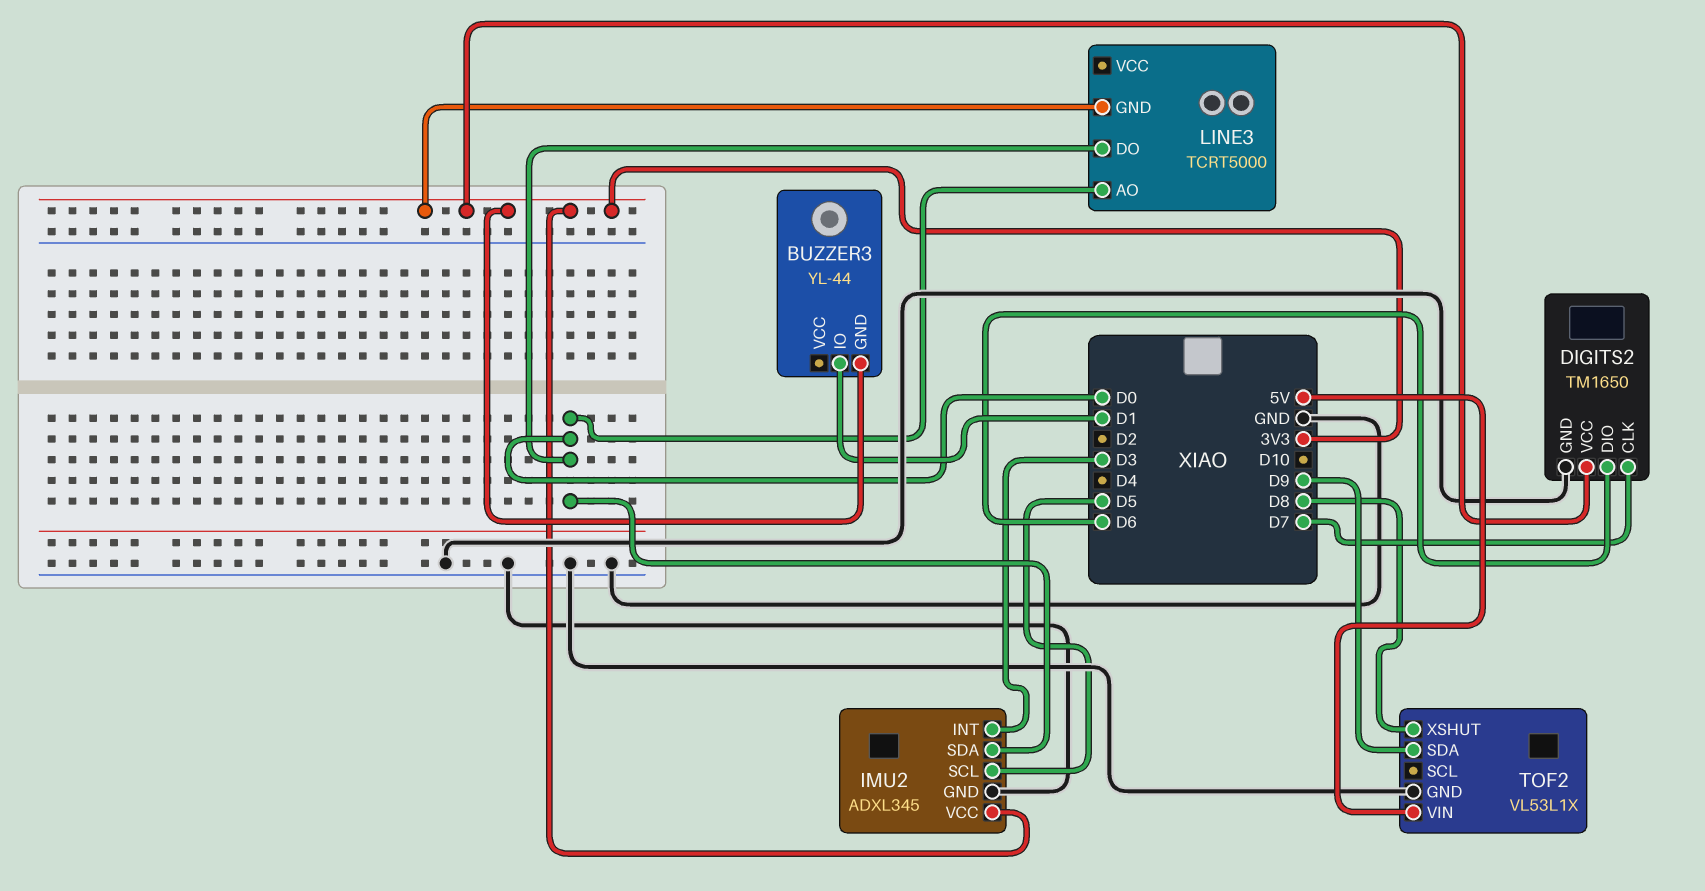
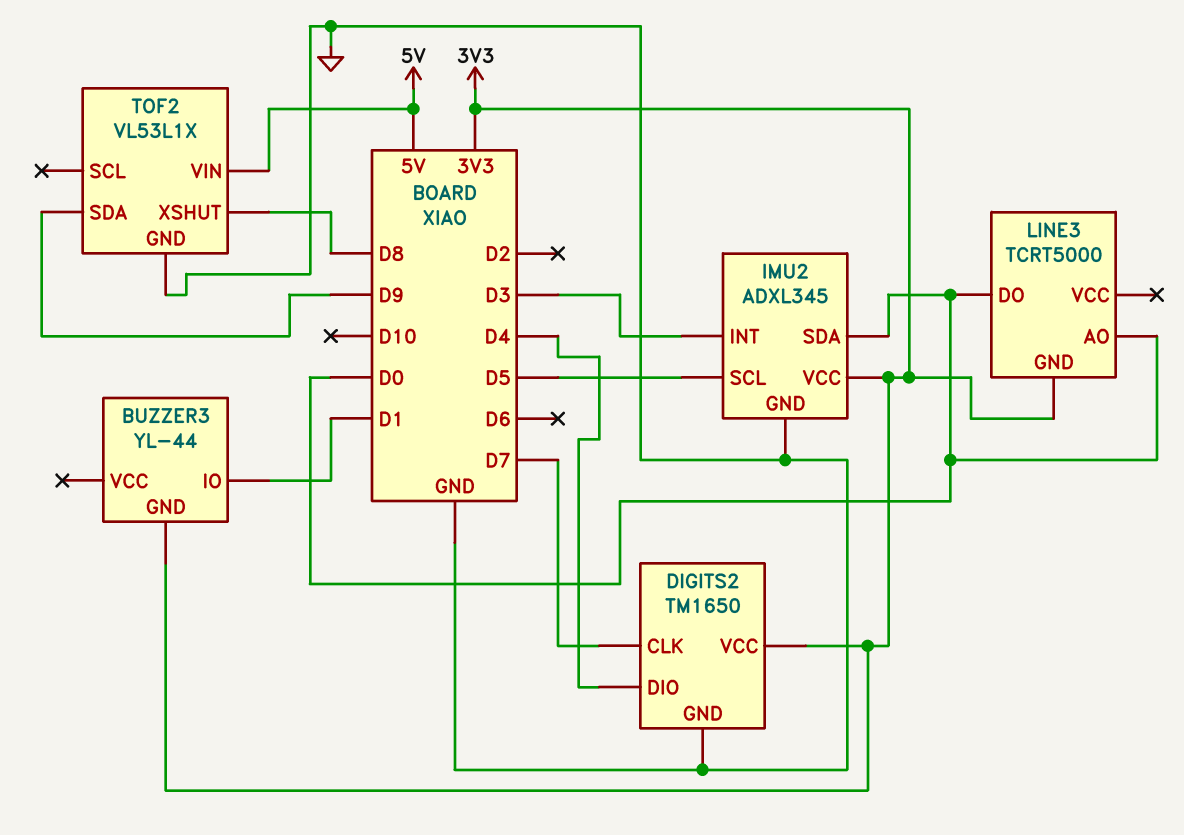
DIGITS2 pin DIO: D6 -> D4

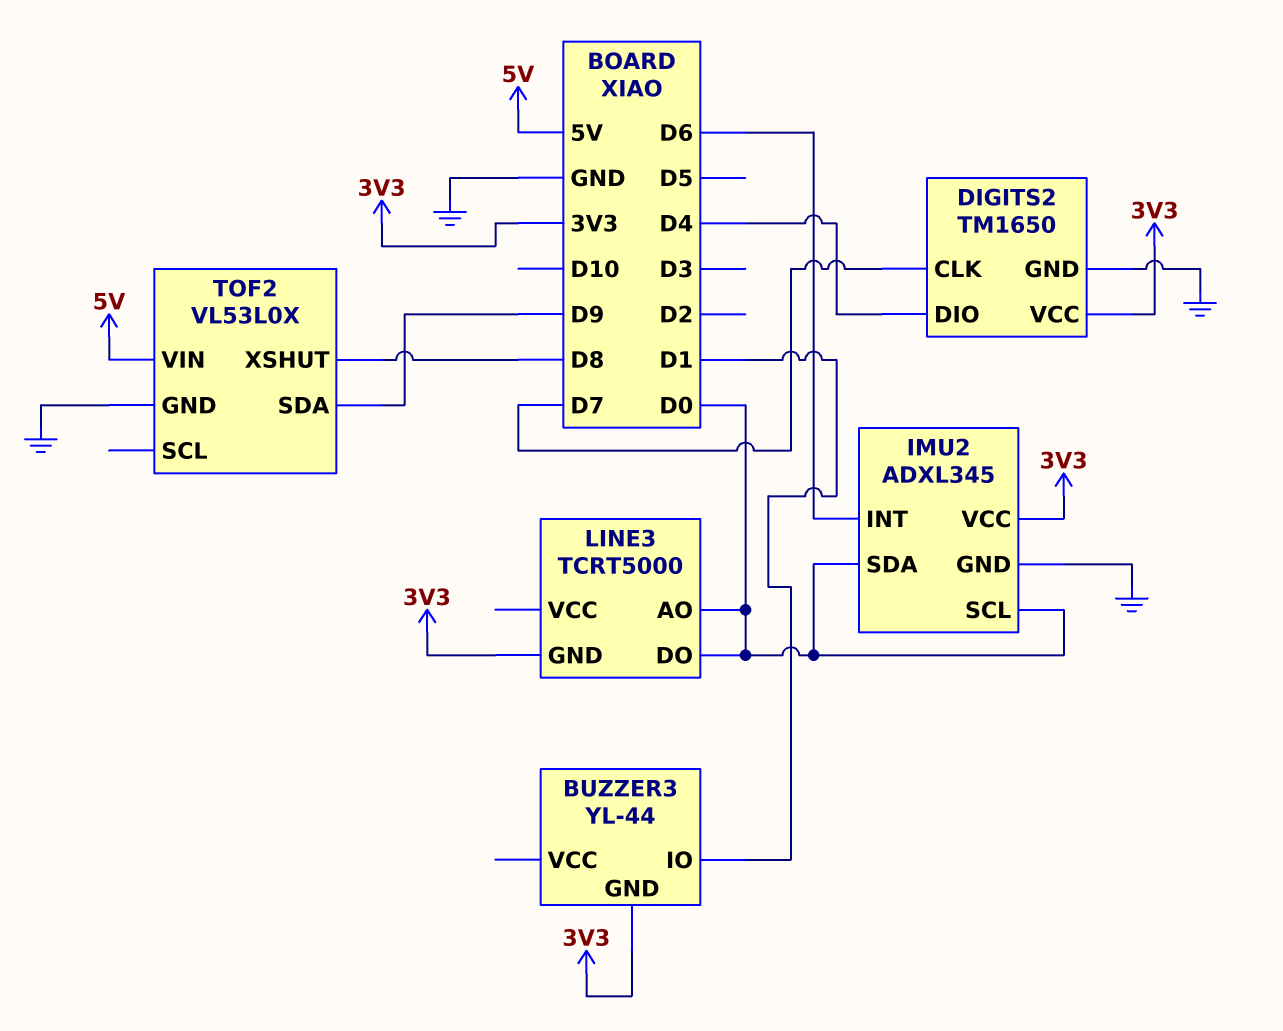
IMU2 pin INT: D3 -> D6
IMU2 pin SCL: D5 -> D0
TOF2: VL53L1X -> VL53L0X

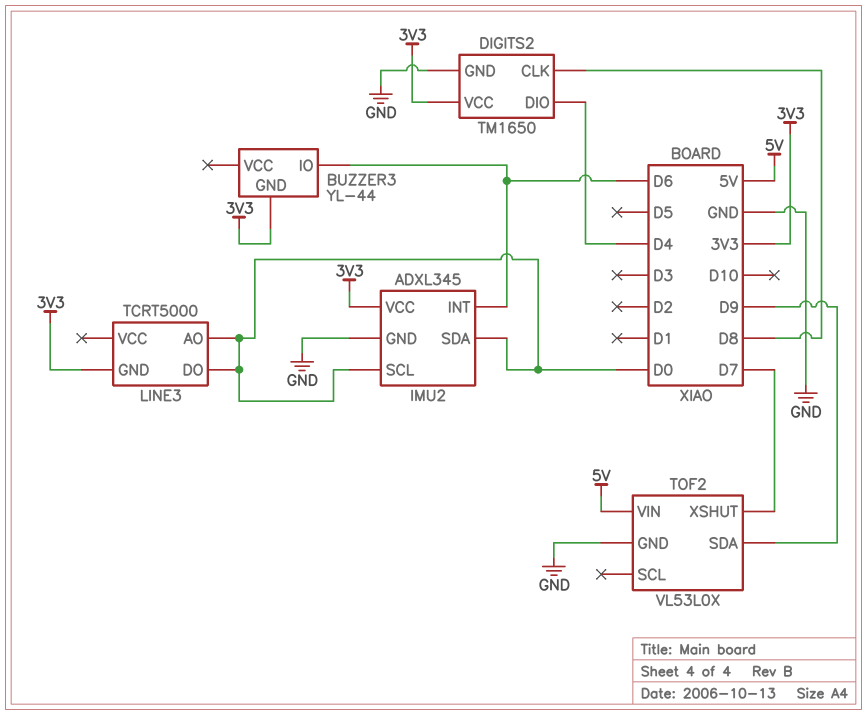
BUZZER3 pin IO: D1 -> D6
DIGITS2 pin CLK: D7 -> D8
TOF2 pin XSHUT: D8 -> D7

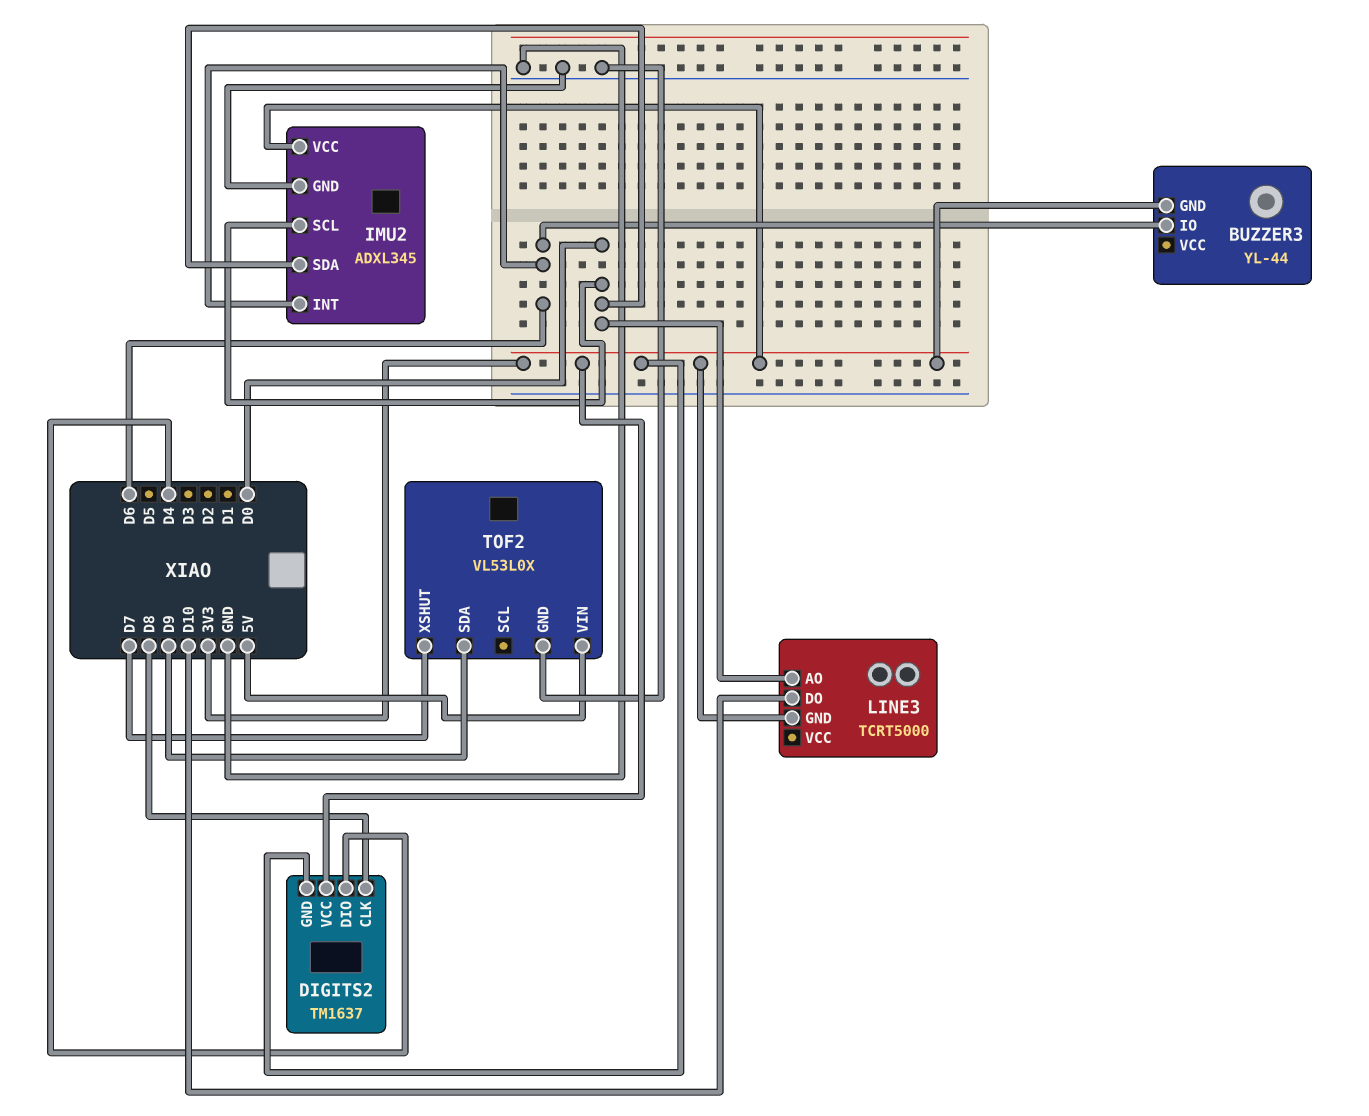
DIGITS2: TM1650 -> TM1637
DIGITS2 pin GND: GND -> 3V3
LINE3 pin DO: D0 -> D10

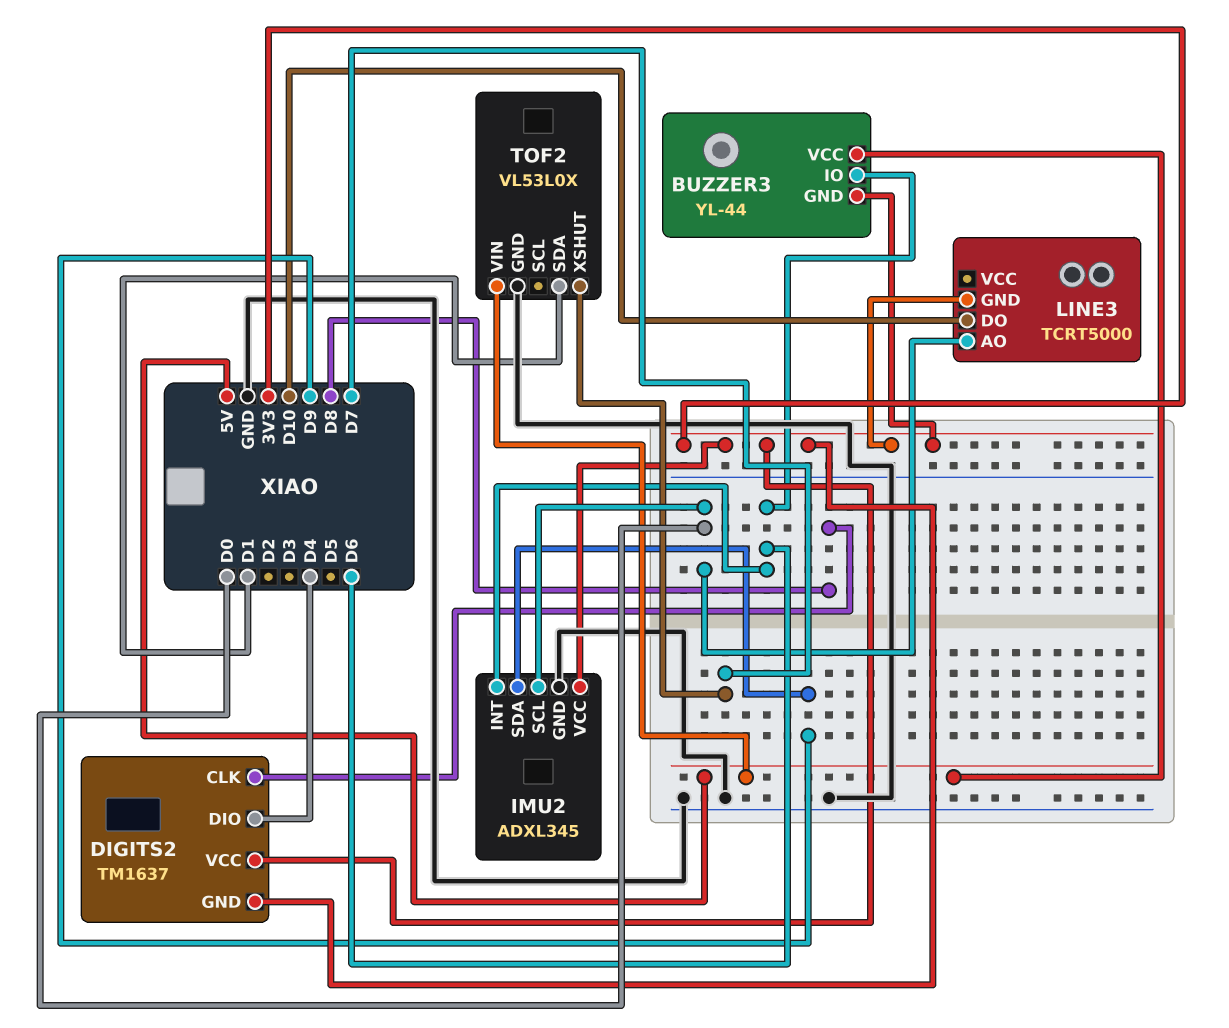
BUZZER3 pin VCC: none -> 5V
IMU2 pin SDA: D0 -> D9
TOF2 pin SDA: D9 -> D1

